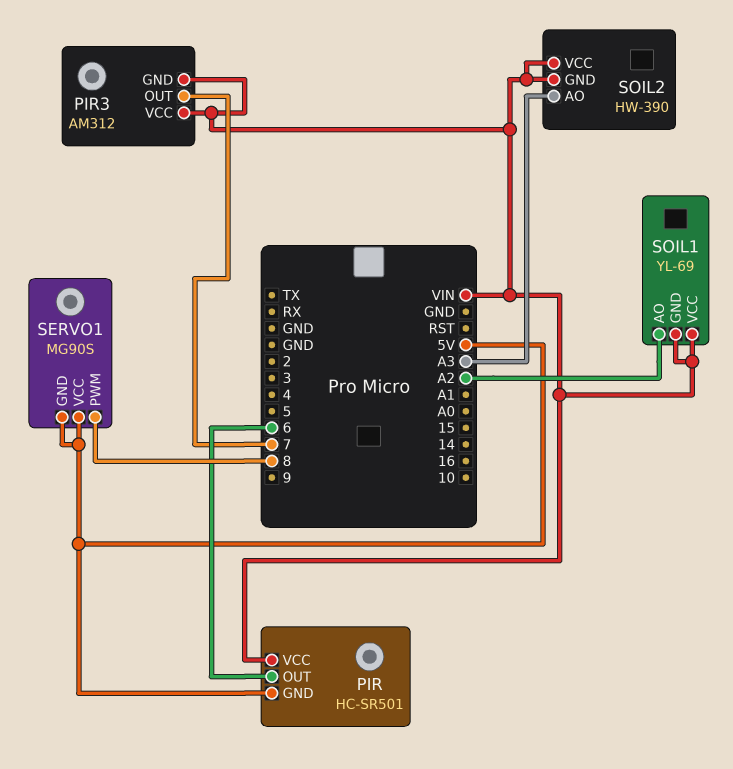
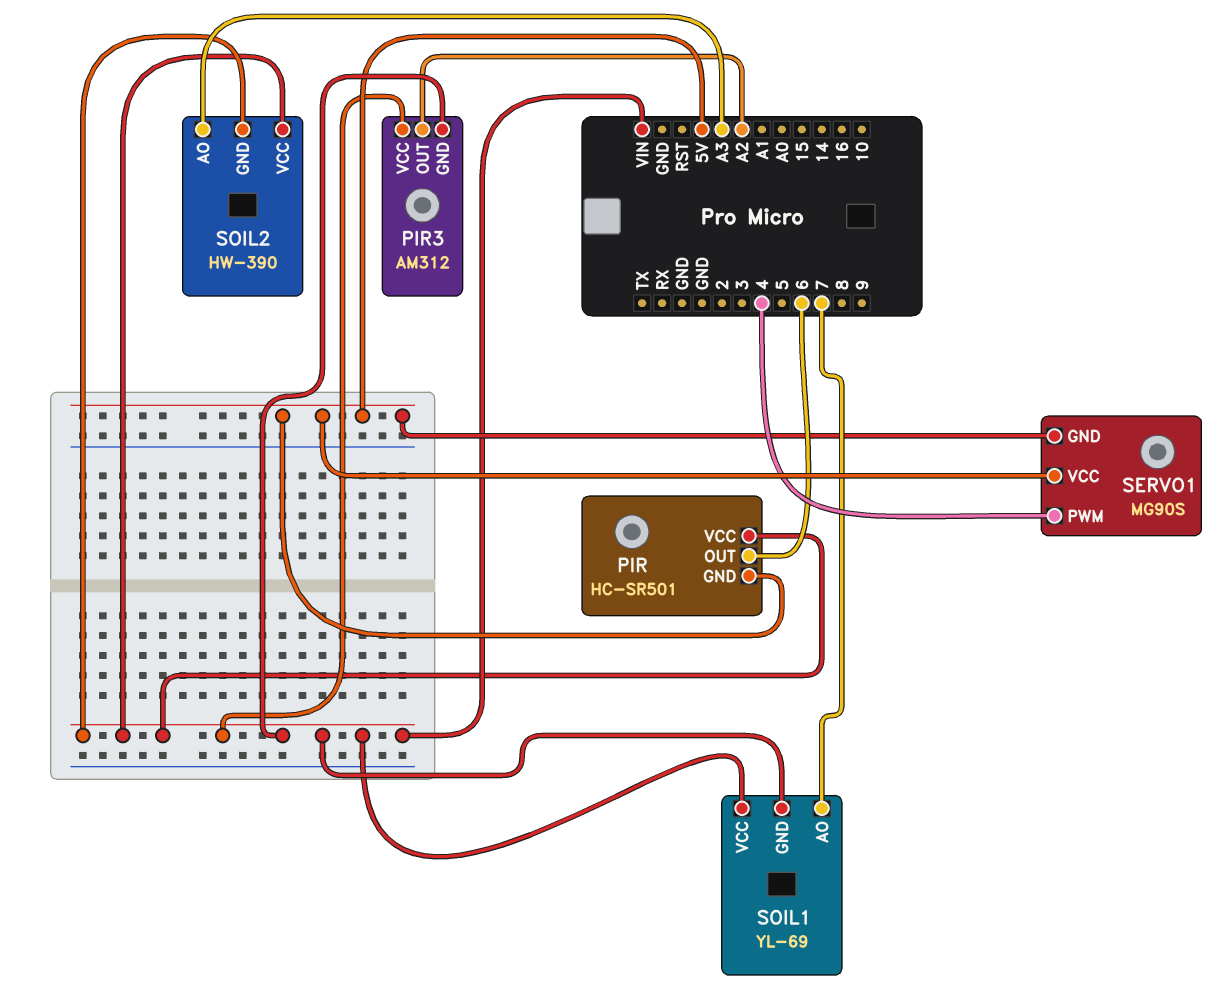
PIR3 pin OUT: 7 -> A2
SERVO1 pin PWM: 8 -> 4
SOIL1 pin AO: A2 -> 7

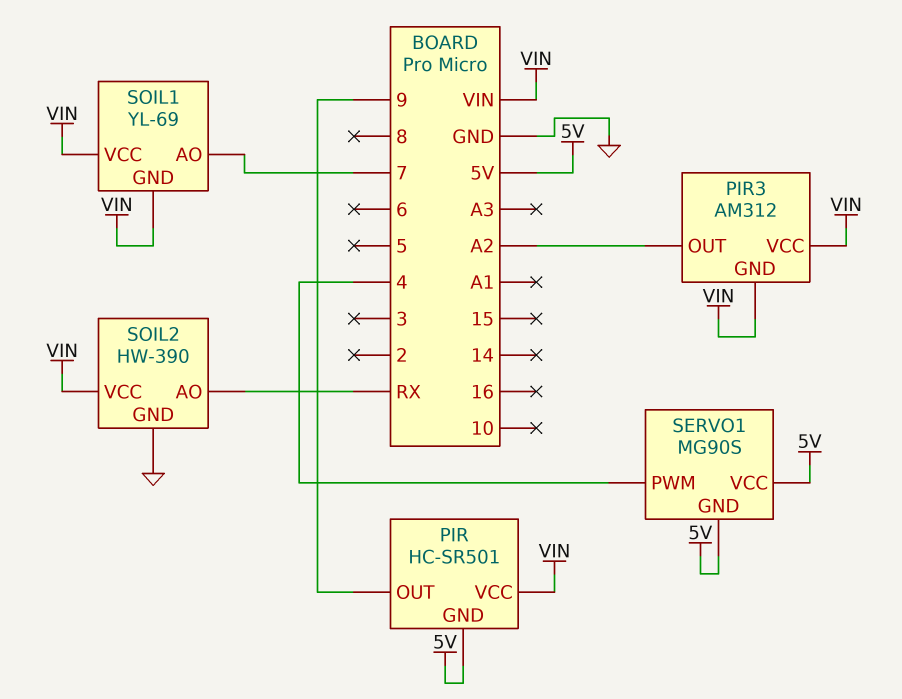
PIR pin OUT: 6 -> 9
SOIL2 pin AO: A3 -> RX
SOIL2 pin GND: VIN -> GND

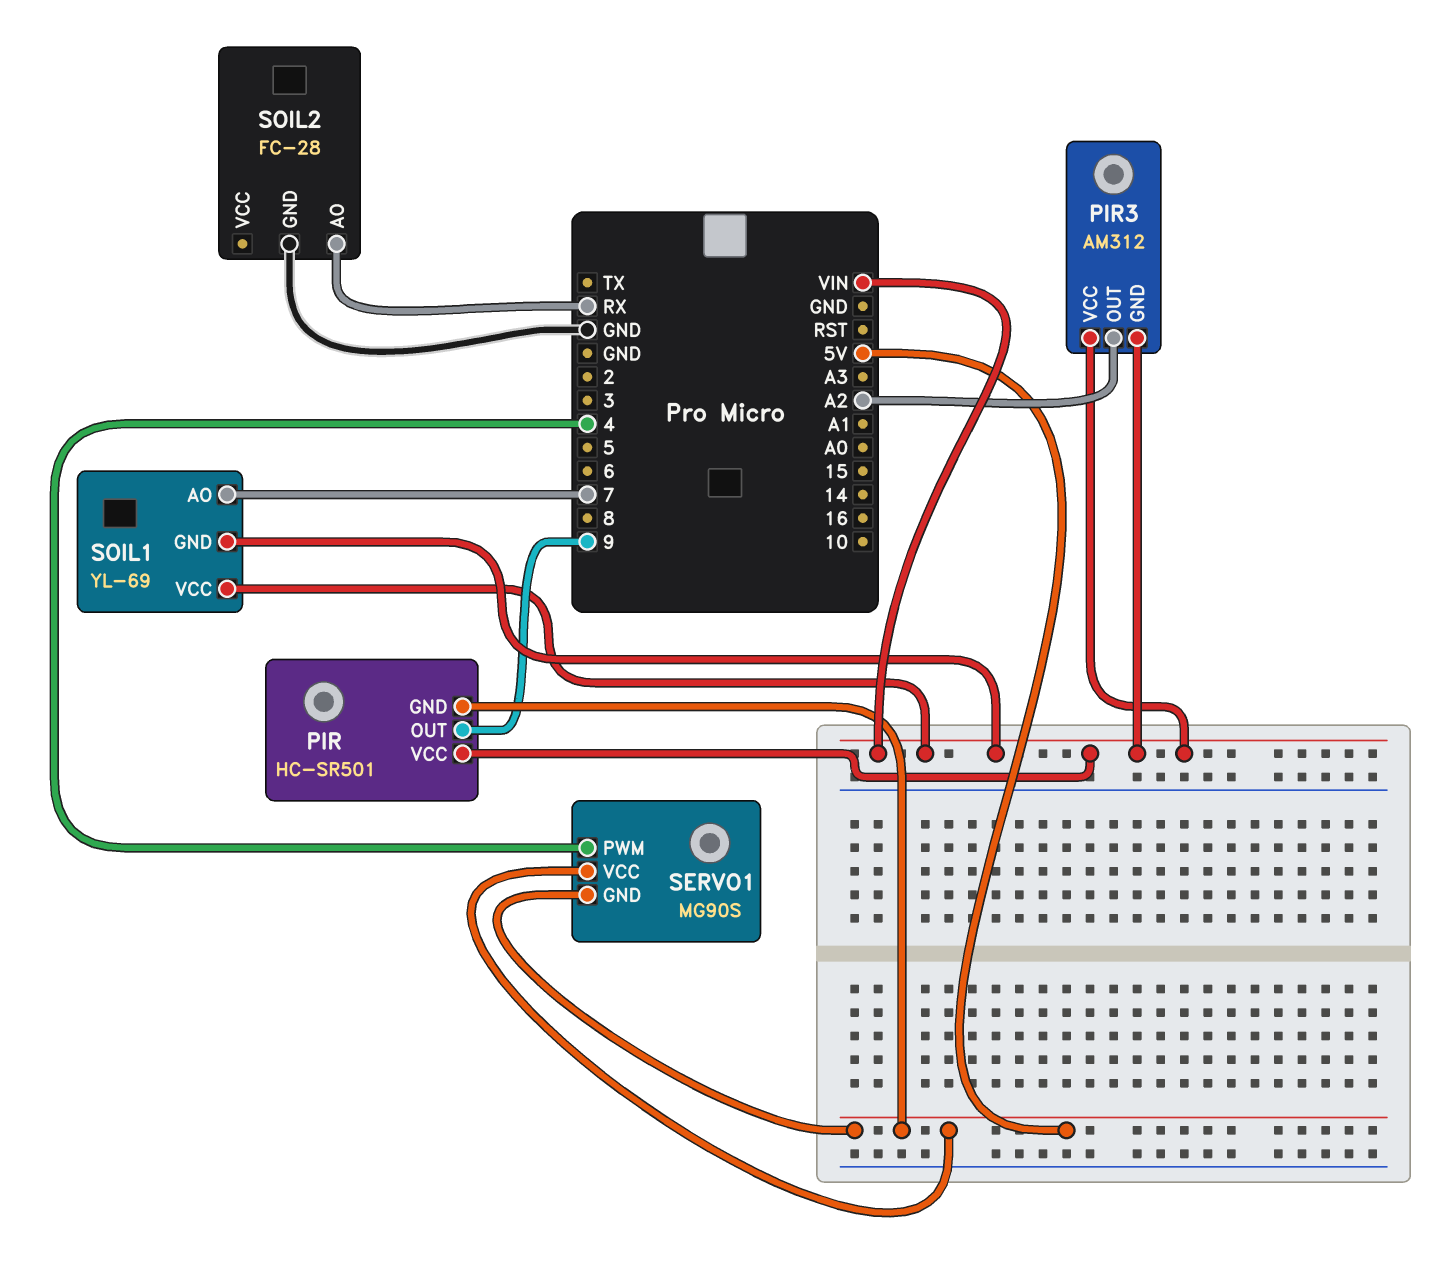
SOIL2: HW-390 -> FC-28
SOIL2 pin VCC: VIN -> none

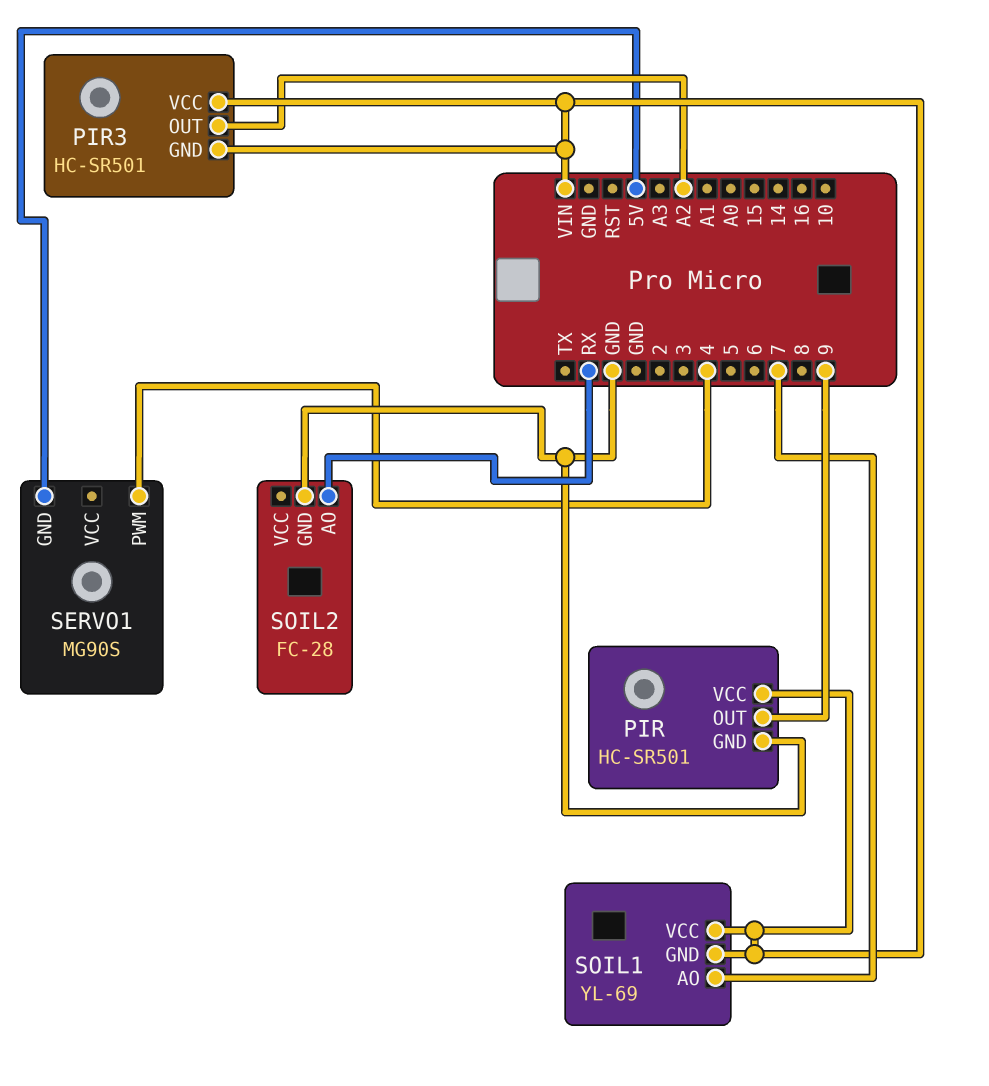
PIR pin GND: 5V -> GND
PIR3: AM312 -> HC-SR501
SERVO1 pin VCC: 5V -> none

